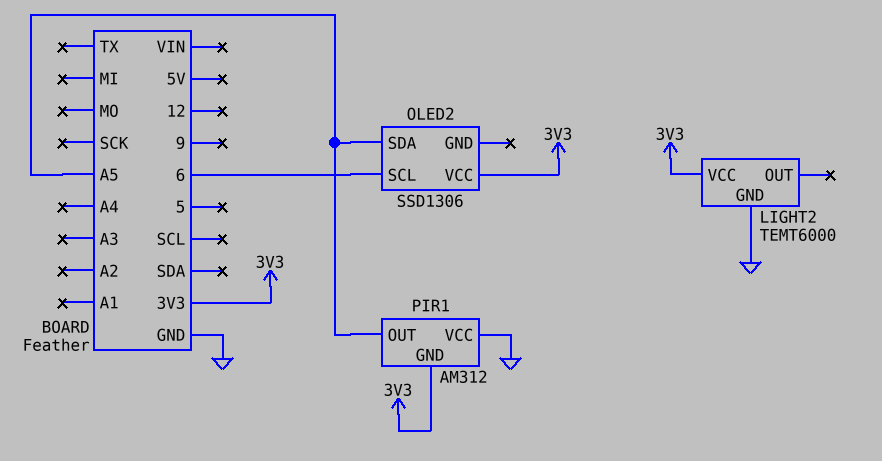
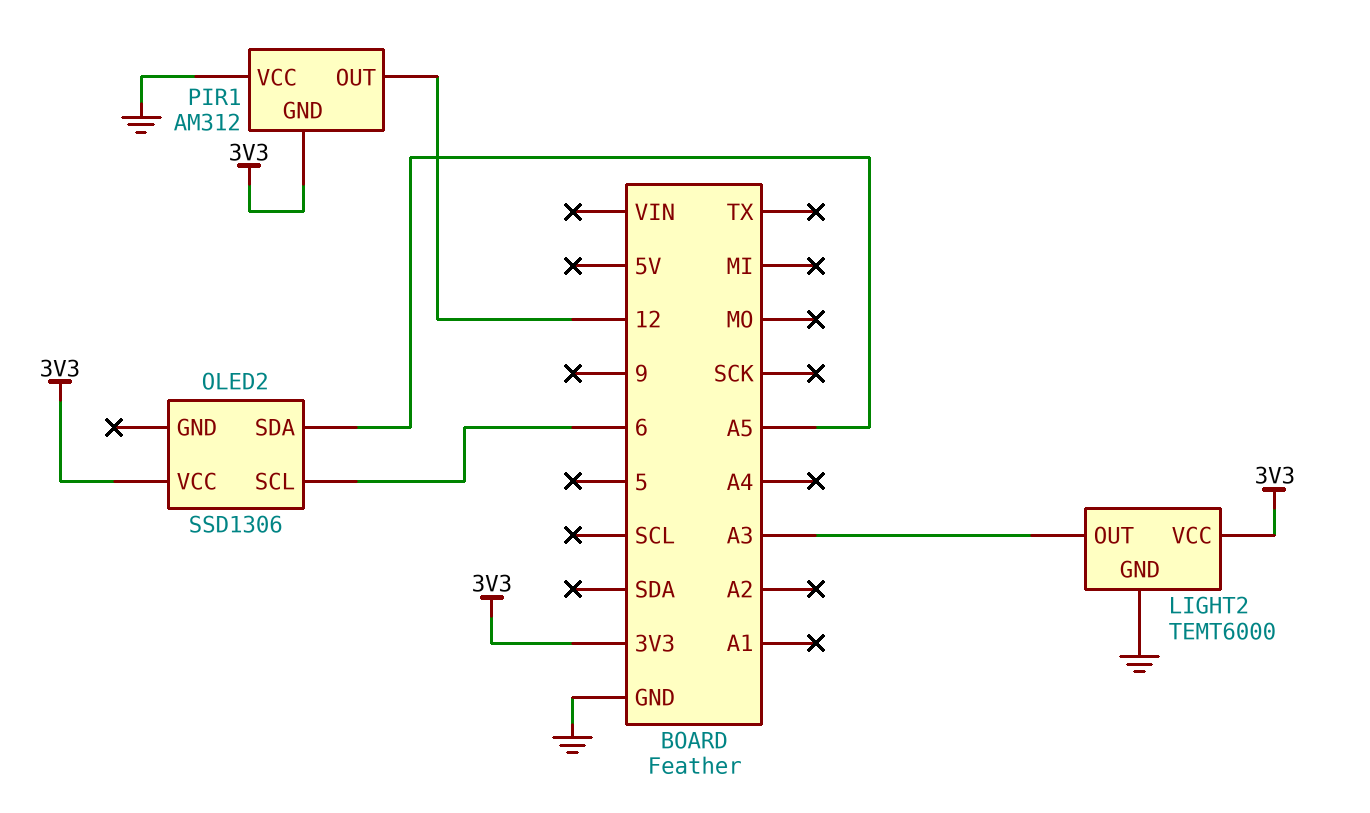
LIGHT2 pin OUT: none -> A3
PIR1 pin OUT: A5 -> 12

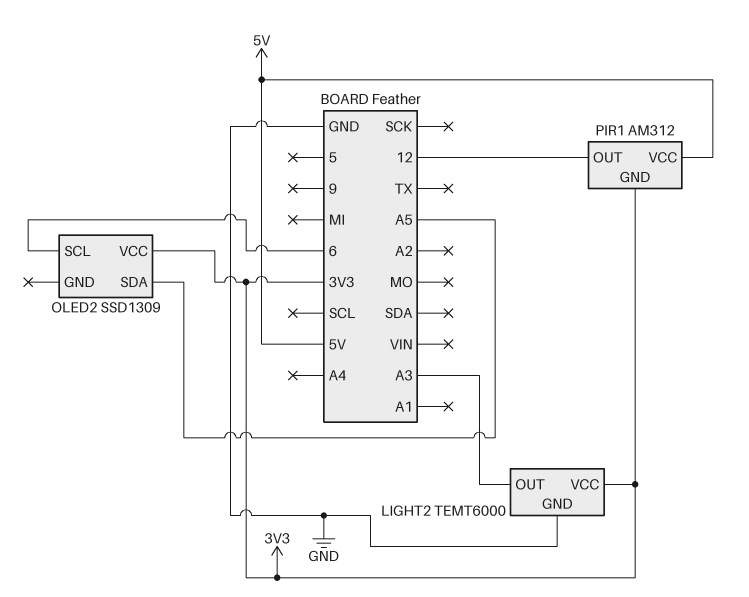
OLED2: SSD1306 -> SSD1309
PIR1 pin VCC: GND -> 5V

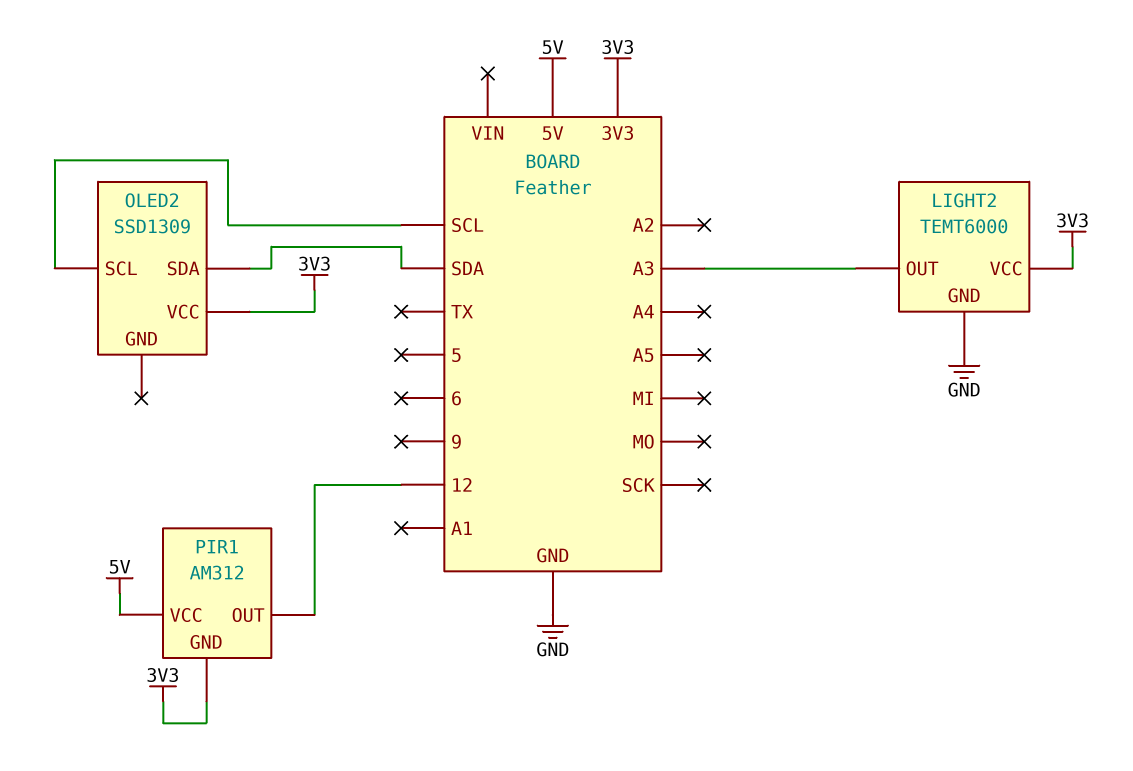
OLED2 pin SCL: 6 -> SCL
OLED2 pin SDA: A5 -> SDA

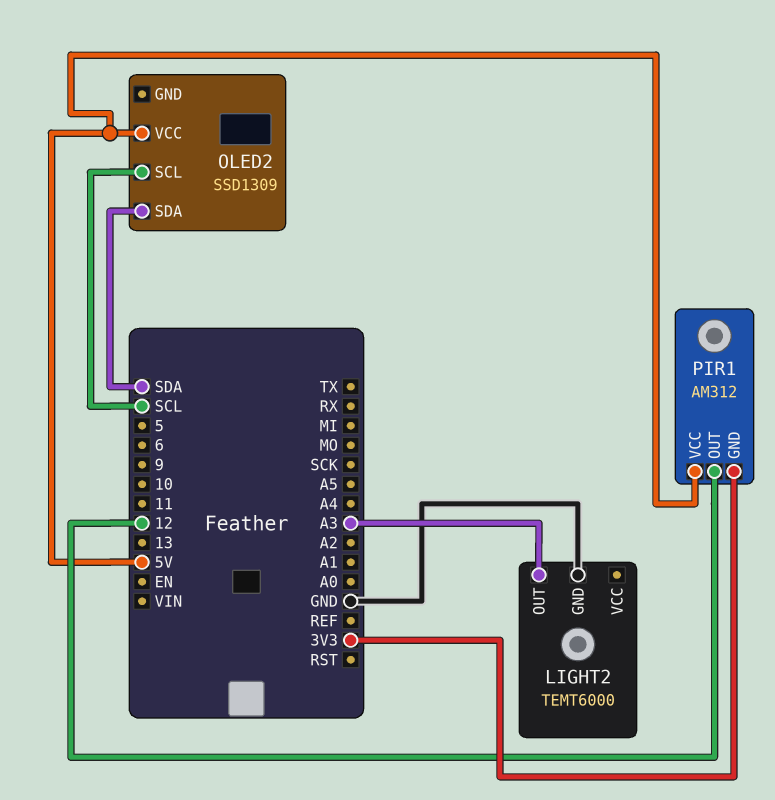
LIGHT2 pin VCC: 3V3 -> none
OLED2 pin VCC: 3V3 -> 5V

